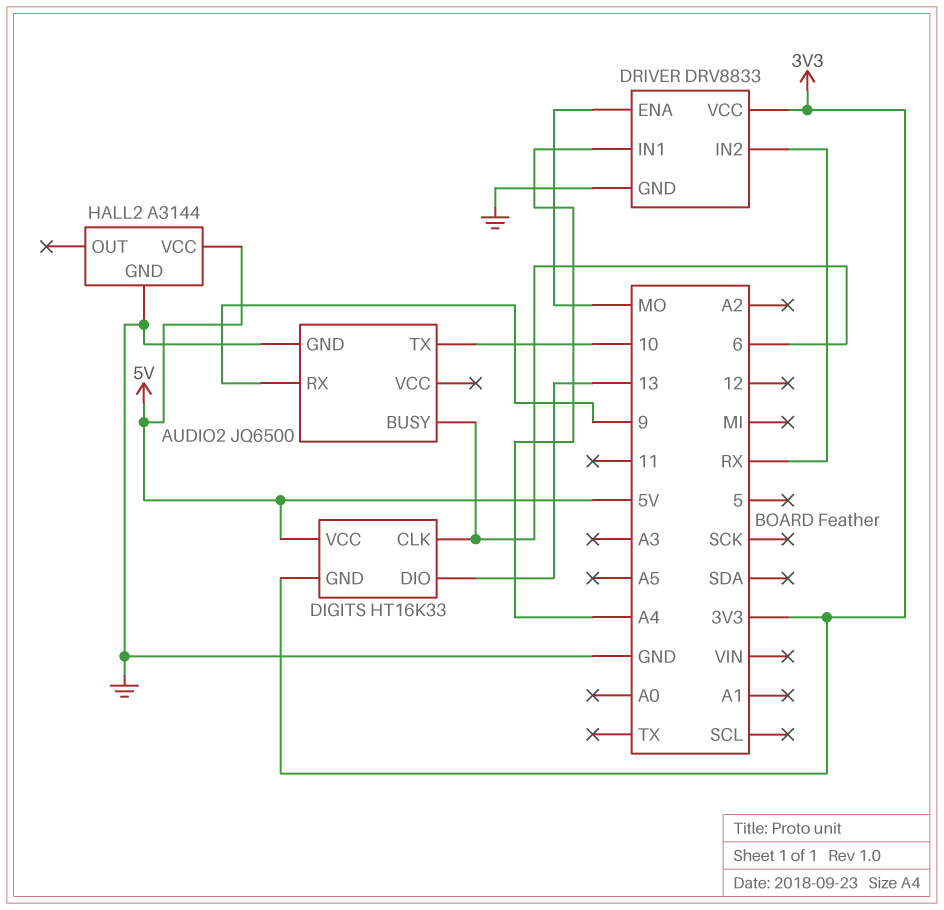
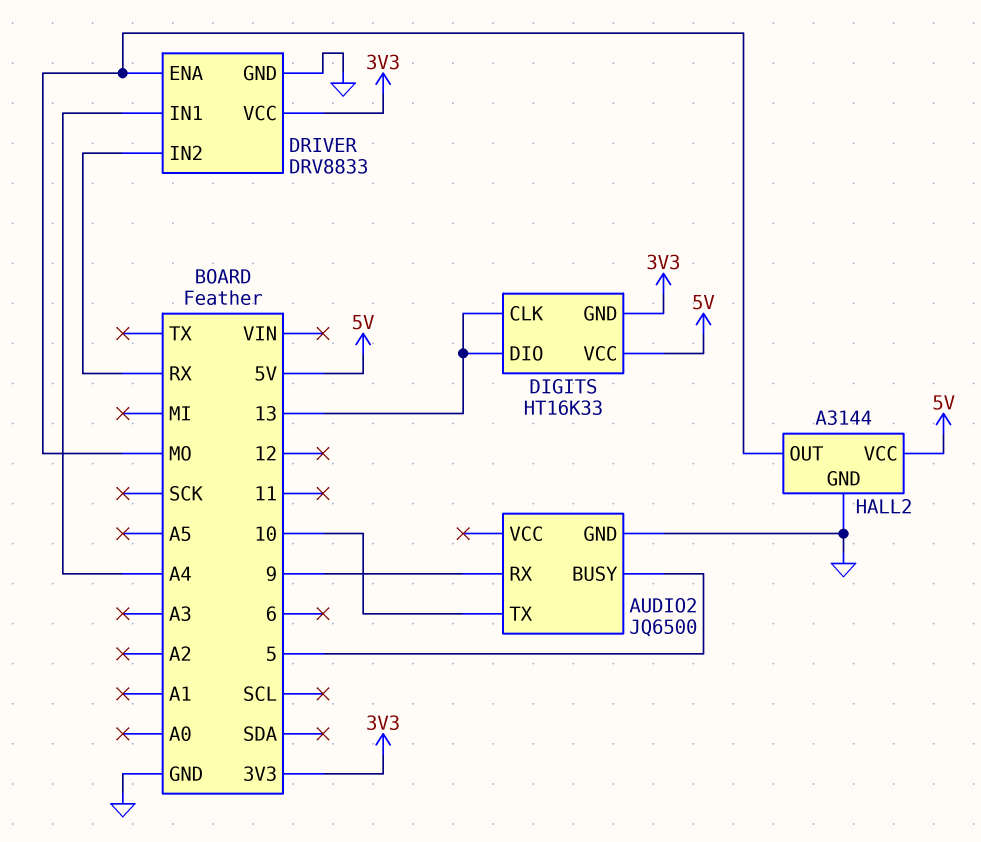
AUDIO2 pin BUSY: 6 -> 5
DIGITS pin CLK: 6 -> 13
HALL2 pin OUT: none -> MO

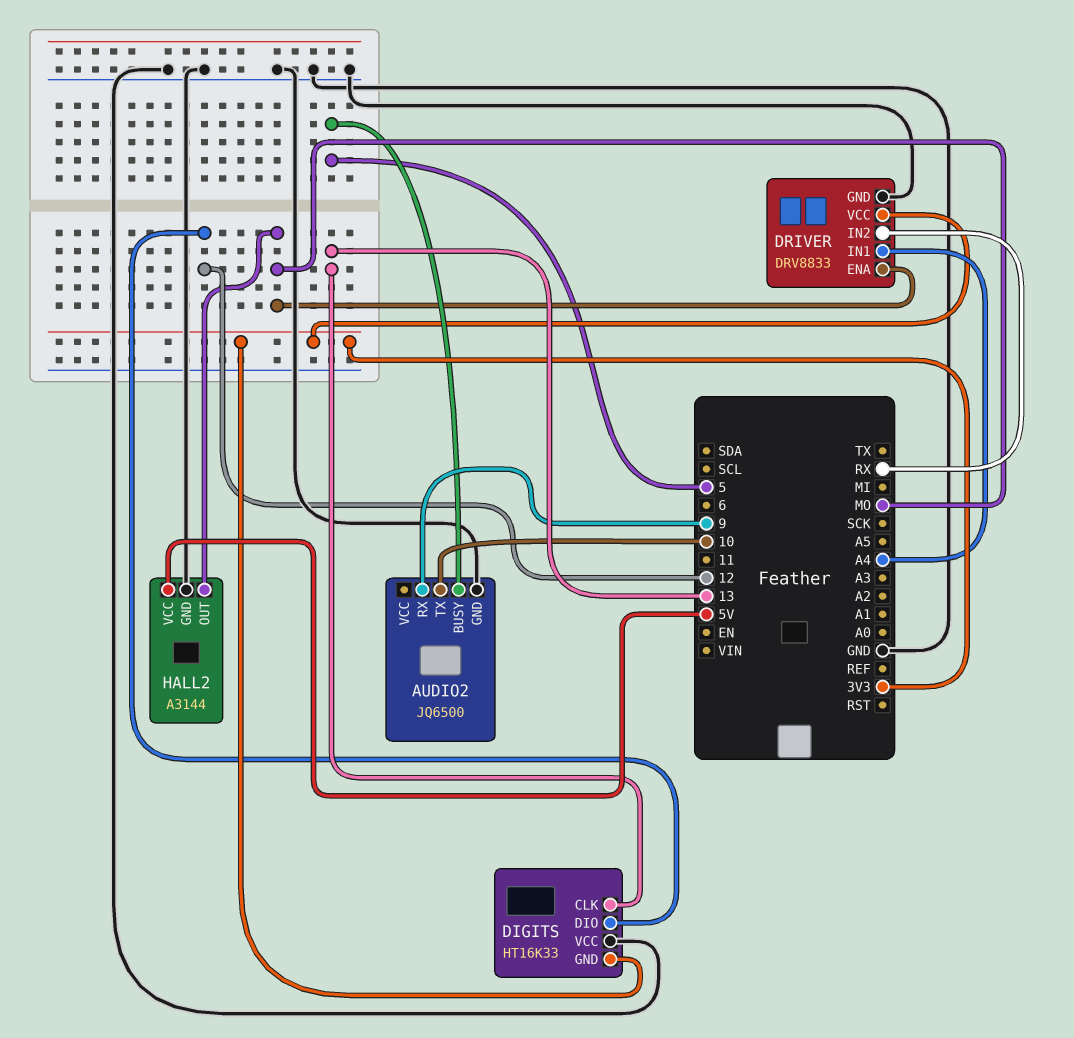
DIGITS pin DIO: 13 -> 12
DIGITS pin VCC: 5V -> GND

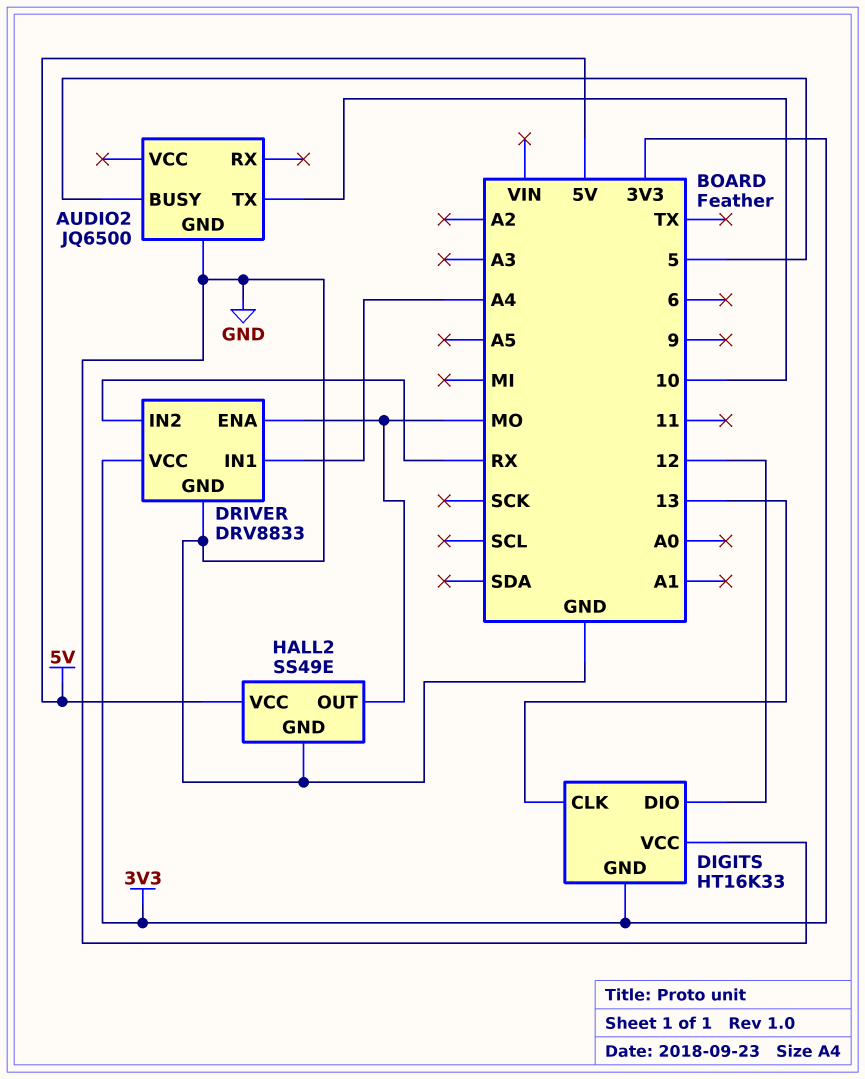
AUDIO2 pin RX: 9 -> none
HALL2: A3144 -> SS49E

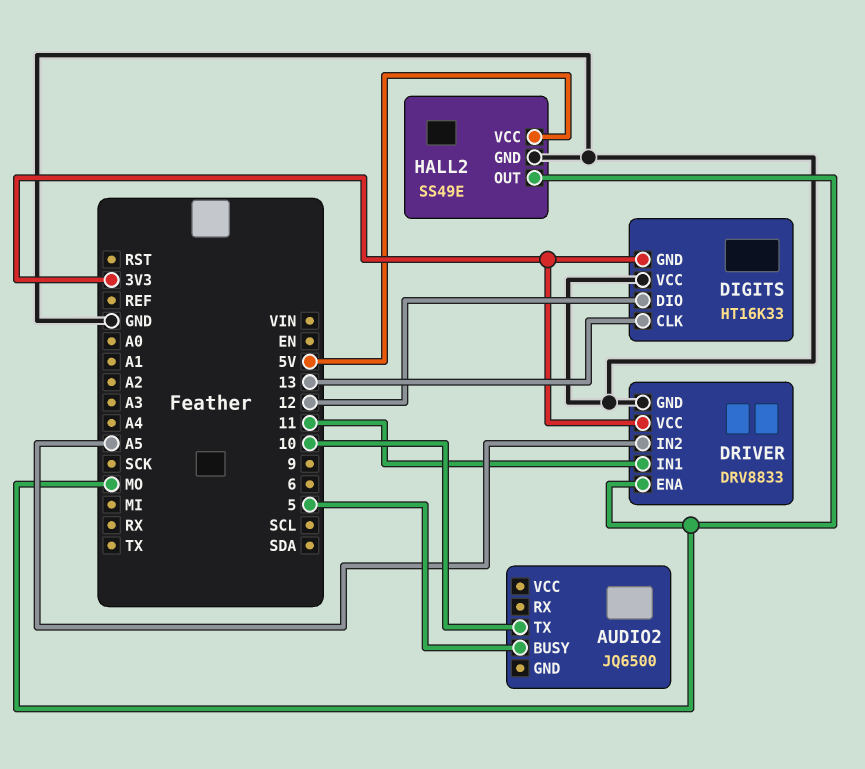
AUDIO2 pin GND: GND -> none
DRIVER pin IN1: A4 -> 11
DRIVER pin IN2: RX -> A5

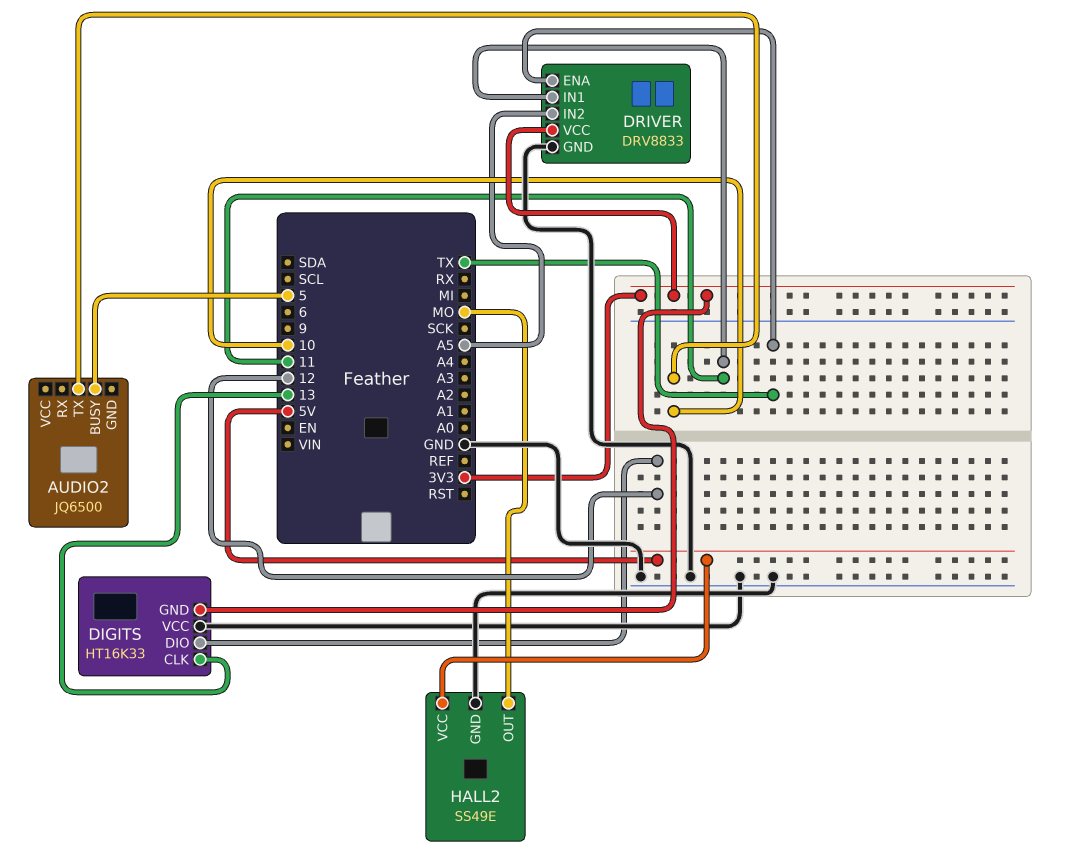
DRIVER pin ENA: MO -> TX

